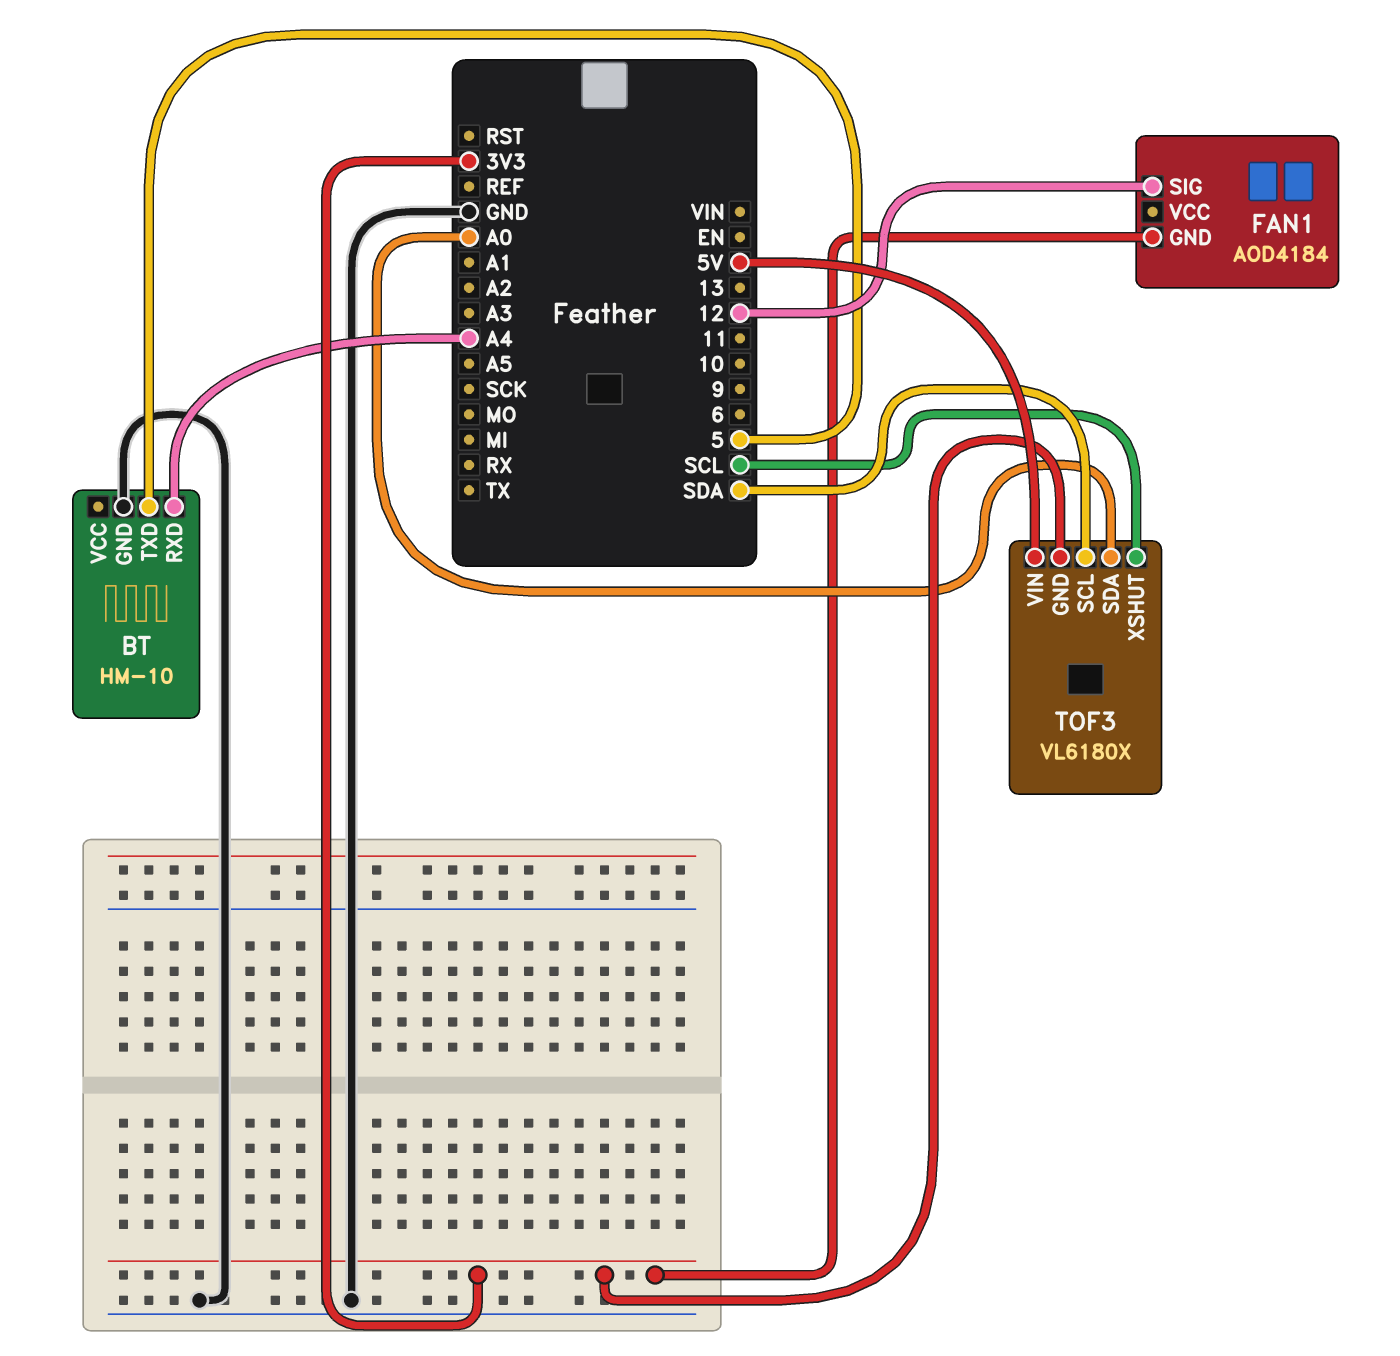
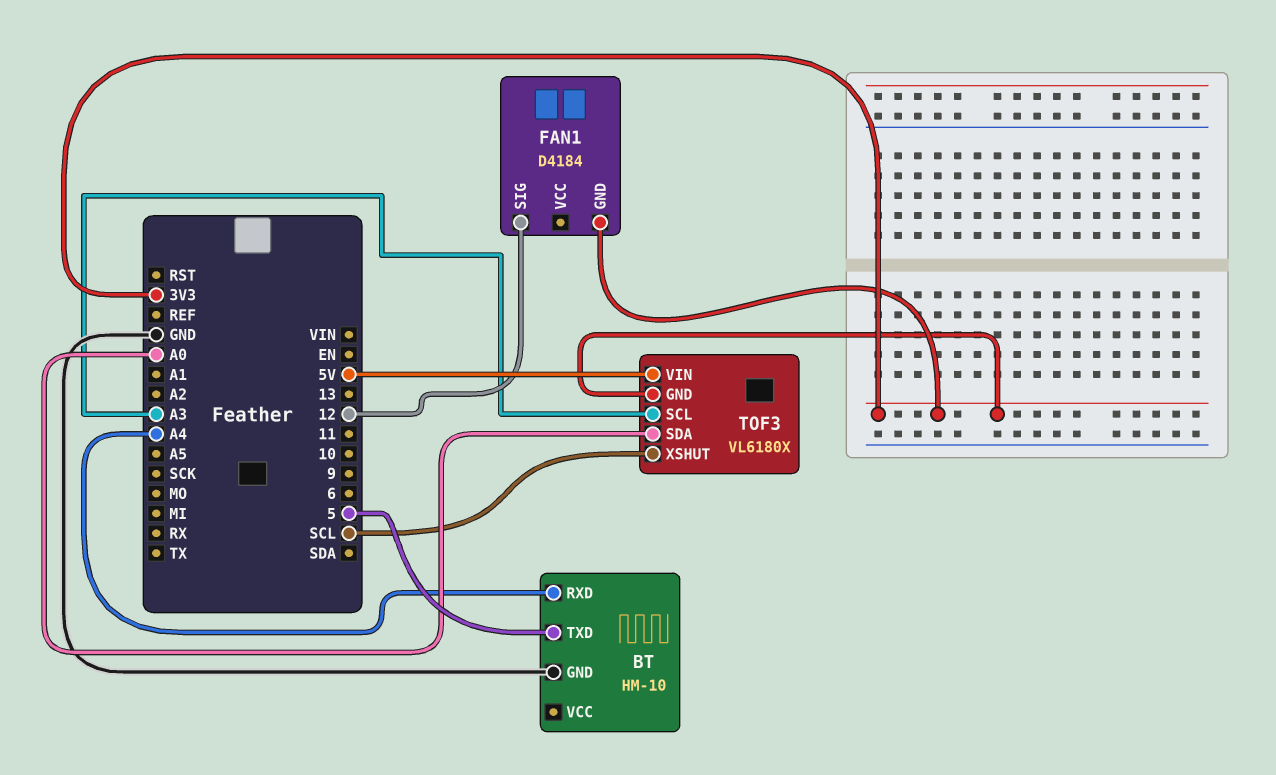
FAN1: AOD4184 -> D4184
TOF3 pin SCL: SDA -> A3

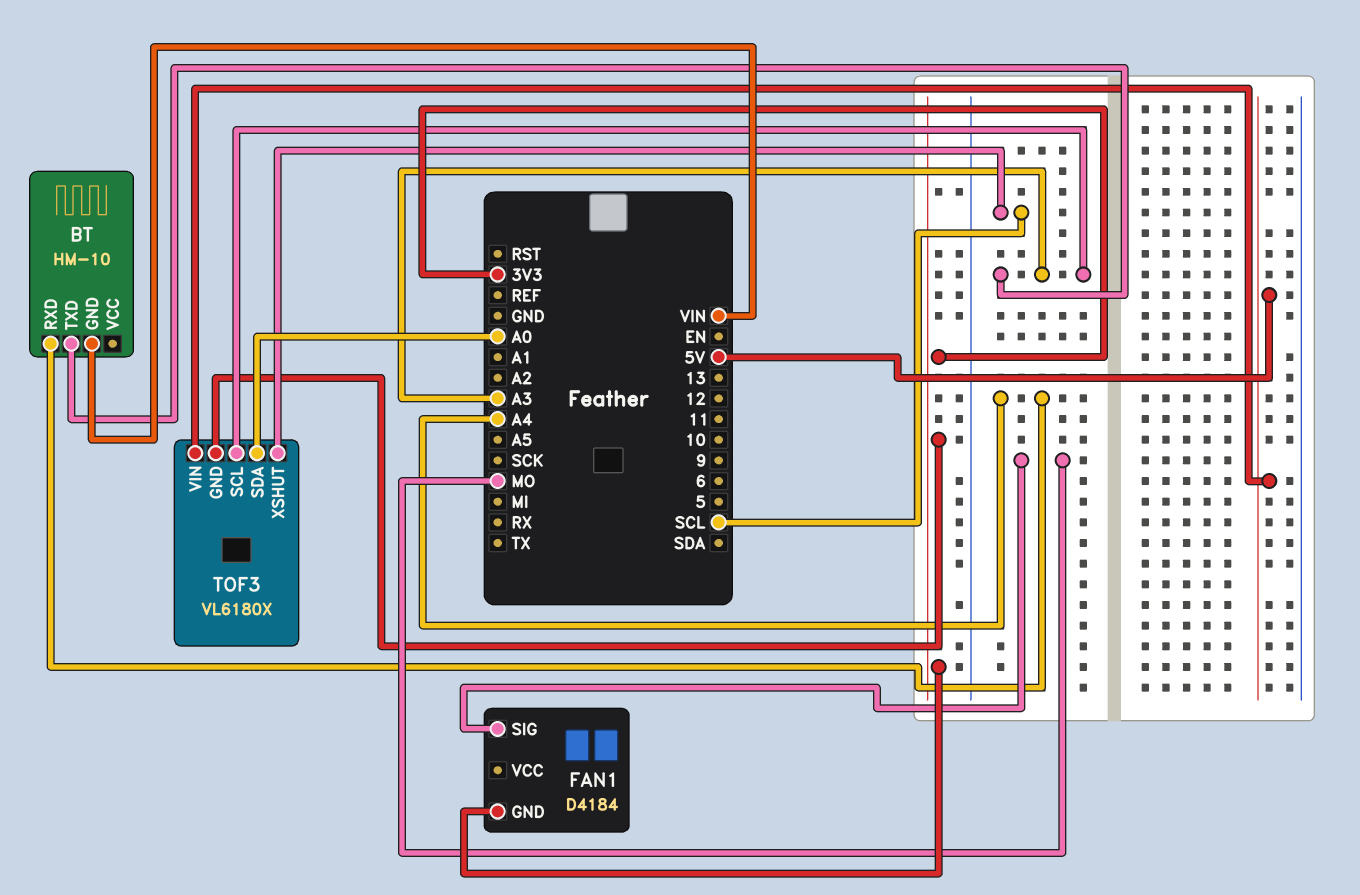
BT pin GND: GND -> VIN
BT pin TXD: 5 -> A3
FAN1 pin SIG: 12 -> MO

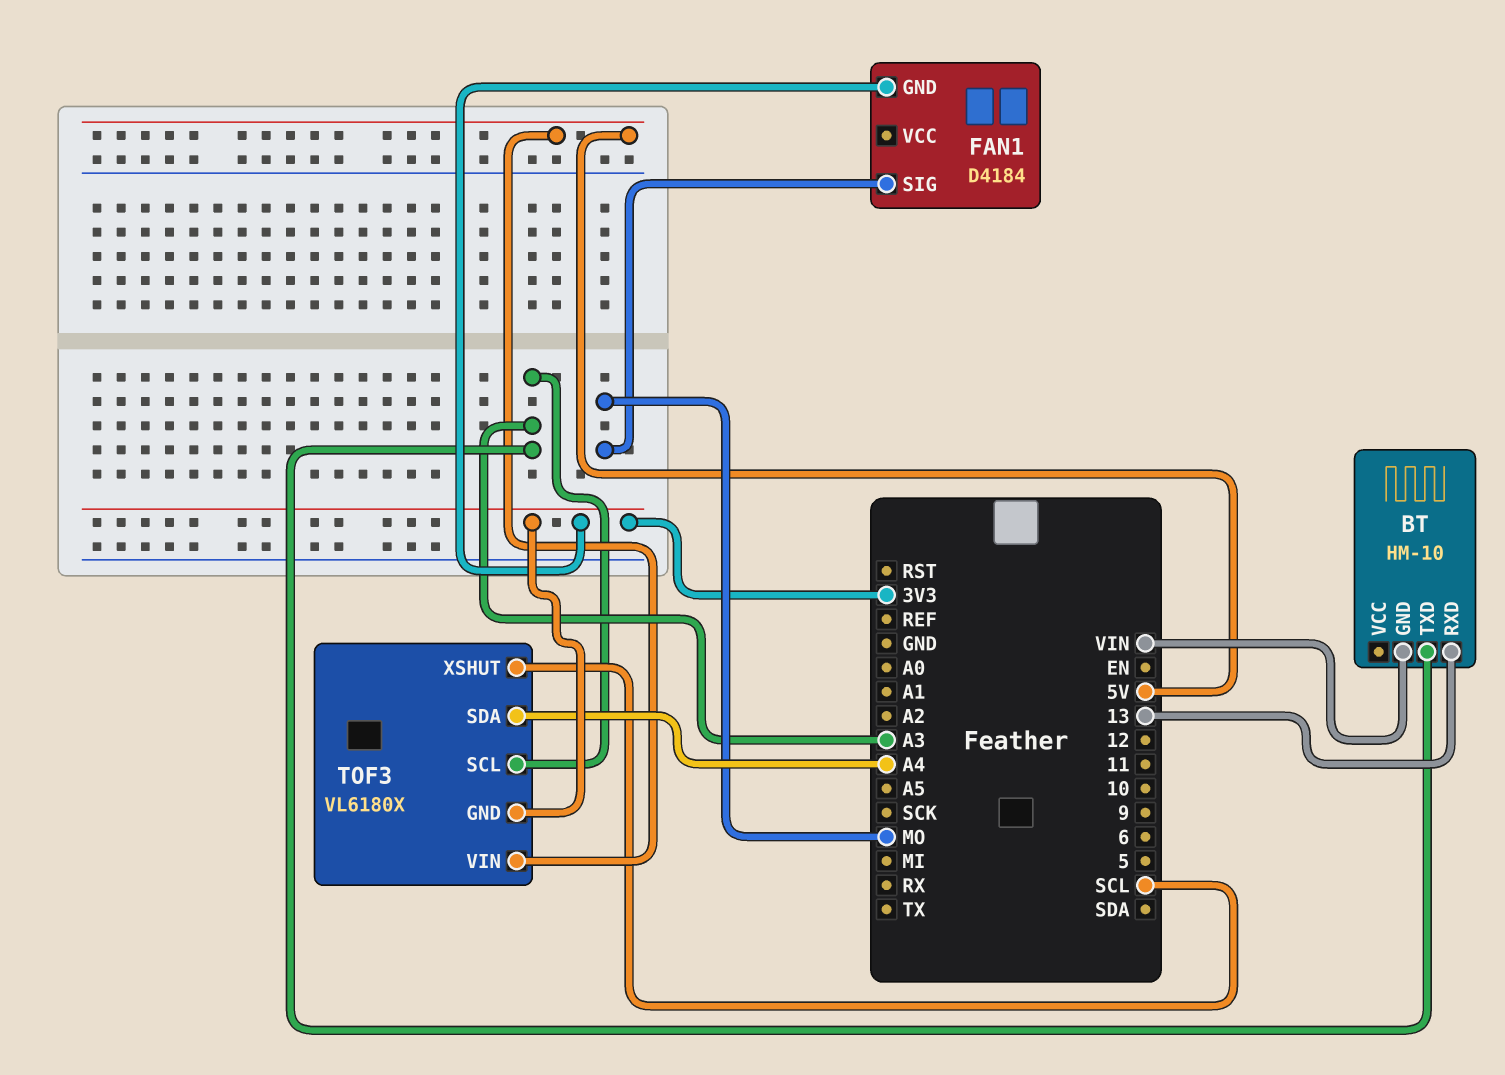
BT pin RXD: A4 -> 13
TOF3 pin SDA: A0 -> A4

